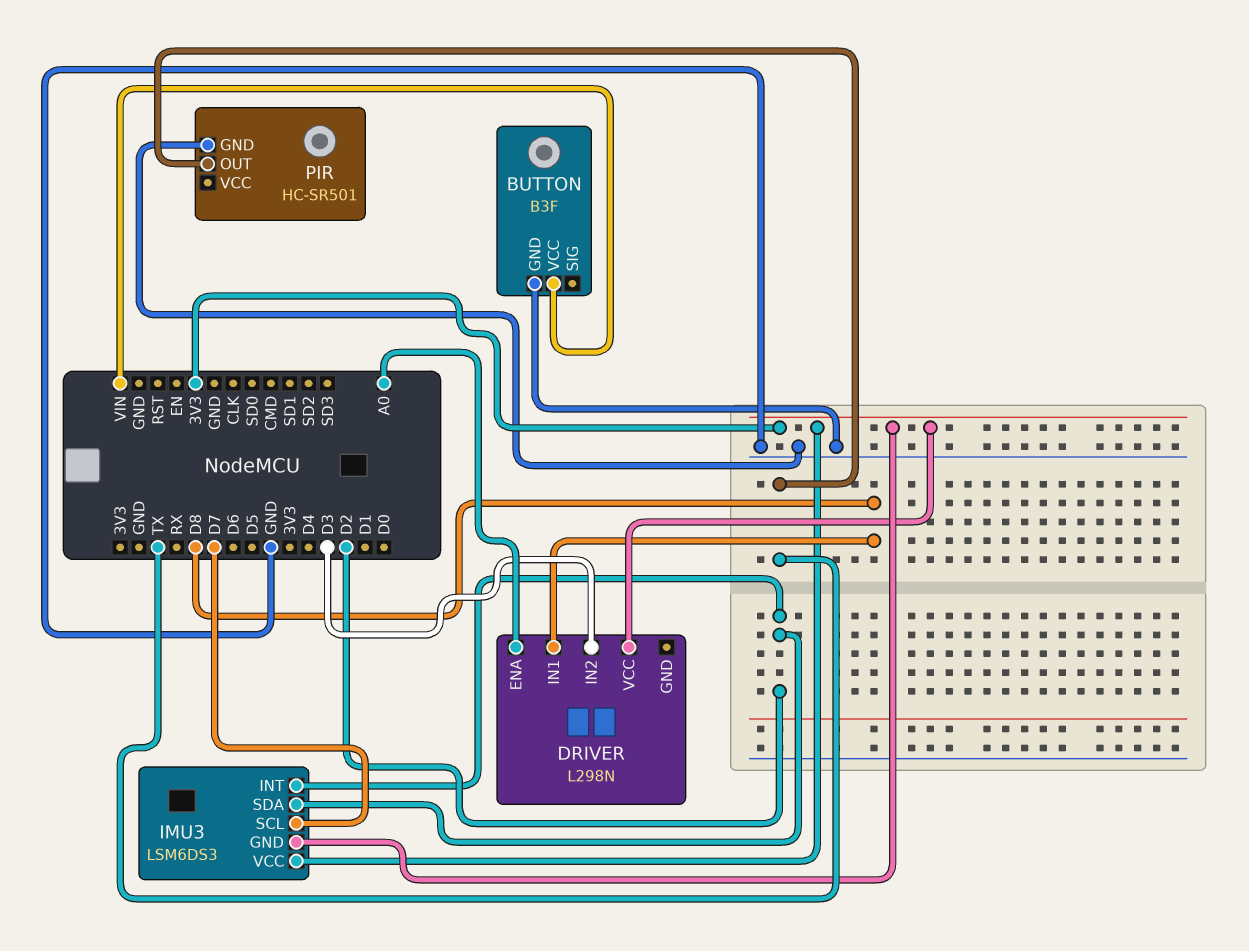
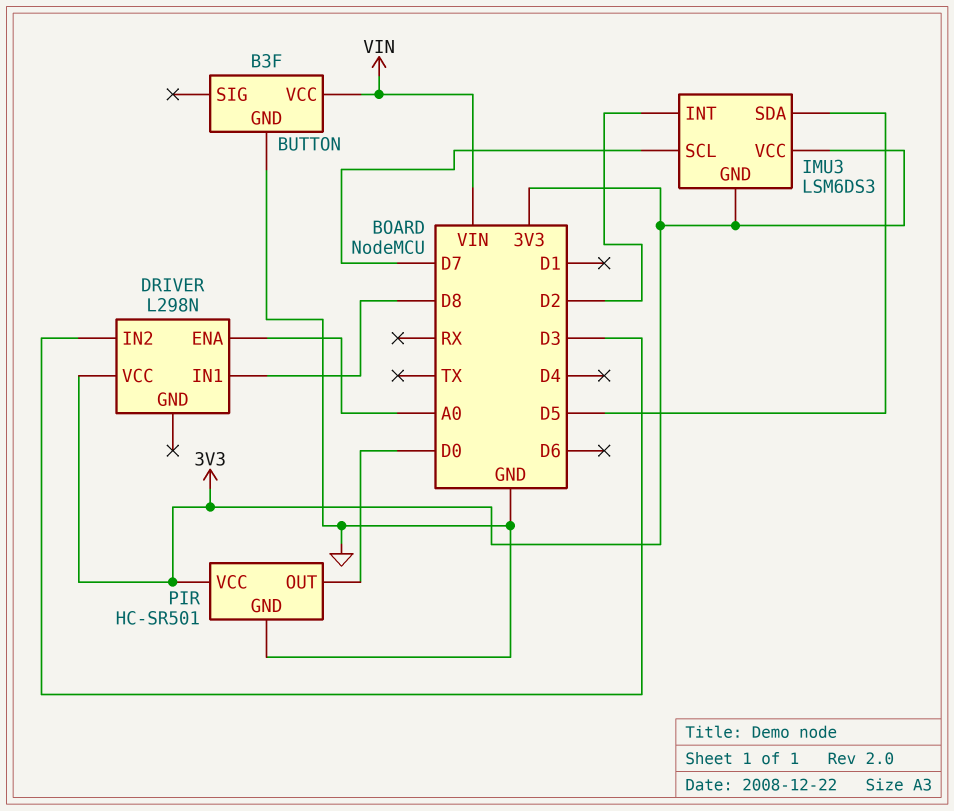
IMU3 pin SDA: D2 -> D5
PIR pin OUT: TX -> D0
PIR pin VCC: none -> 3V3

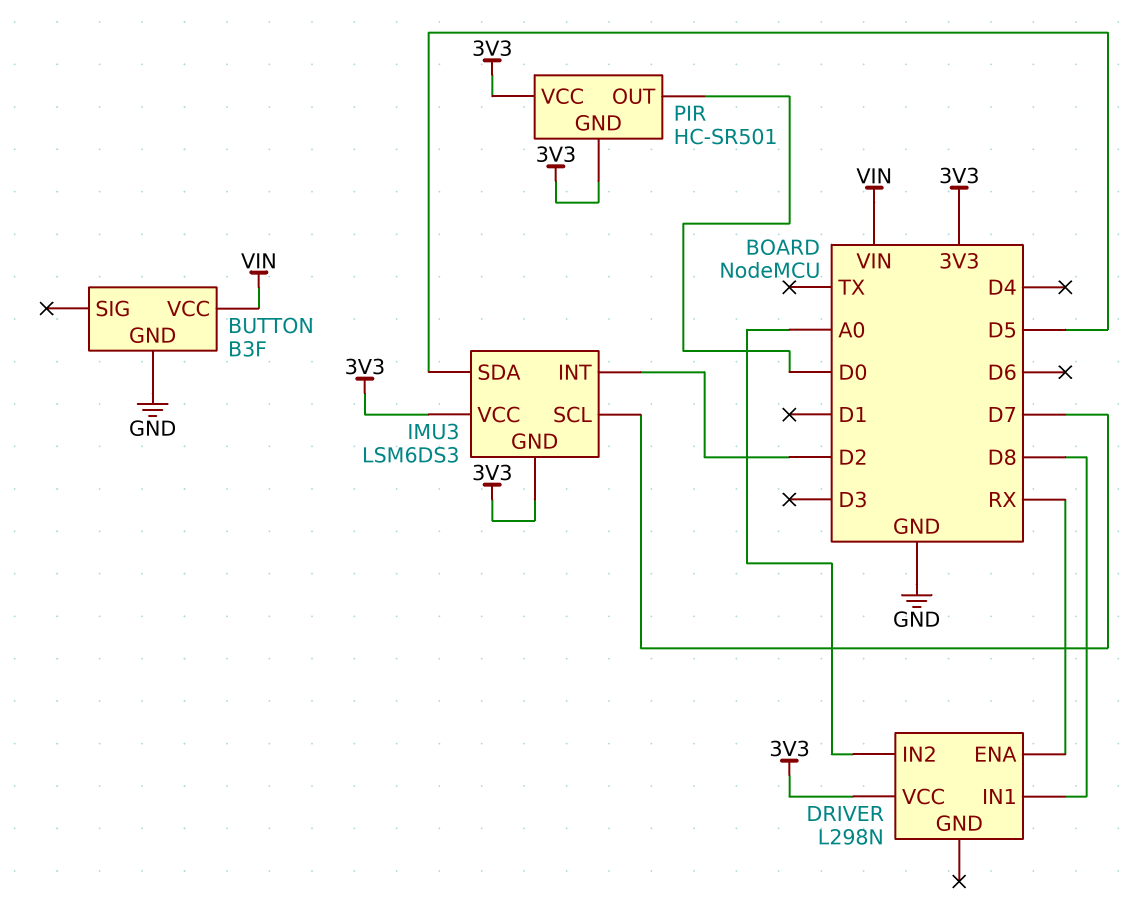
DRIVER pin ENA: A0 -> RX
DRIVER pin IN2: D3 -> A0
PIR pin GND: GND -> 3V3

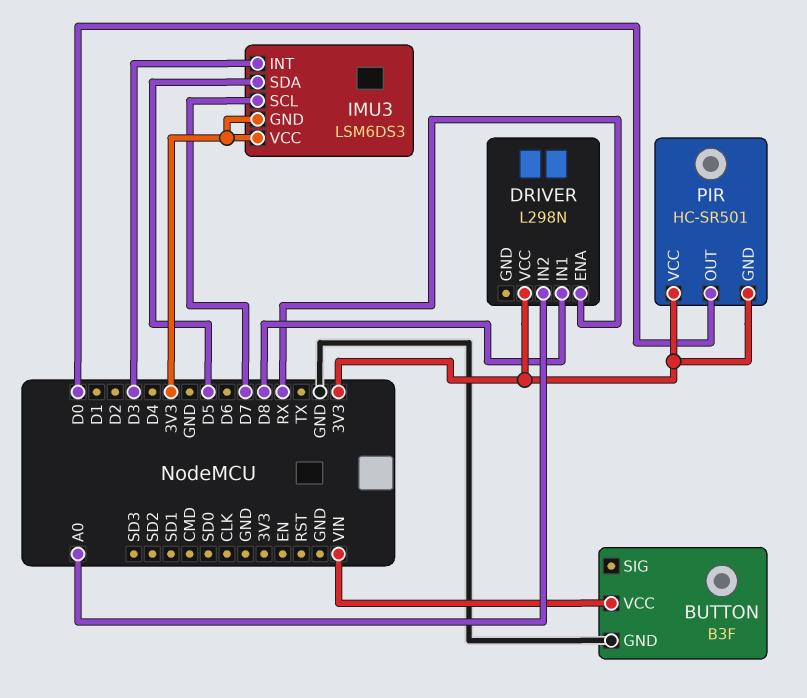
IMU3 pin INT: D2 -> D3

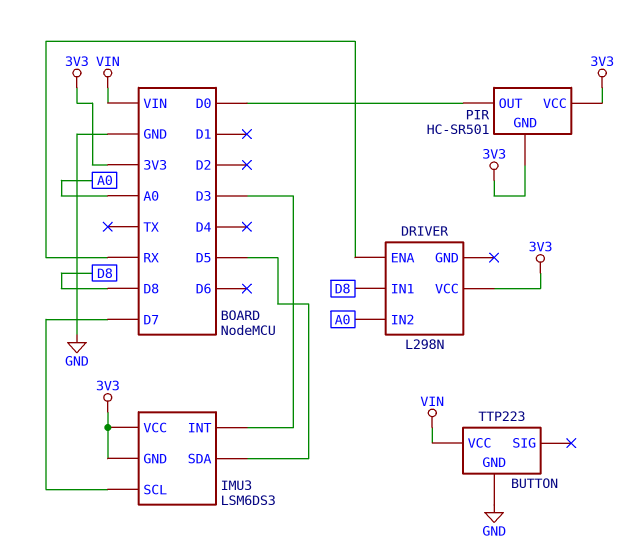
BUTTON: B3F -> TTP223

